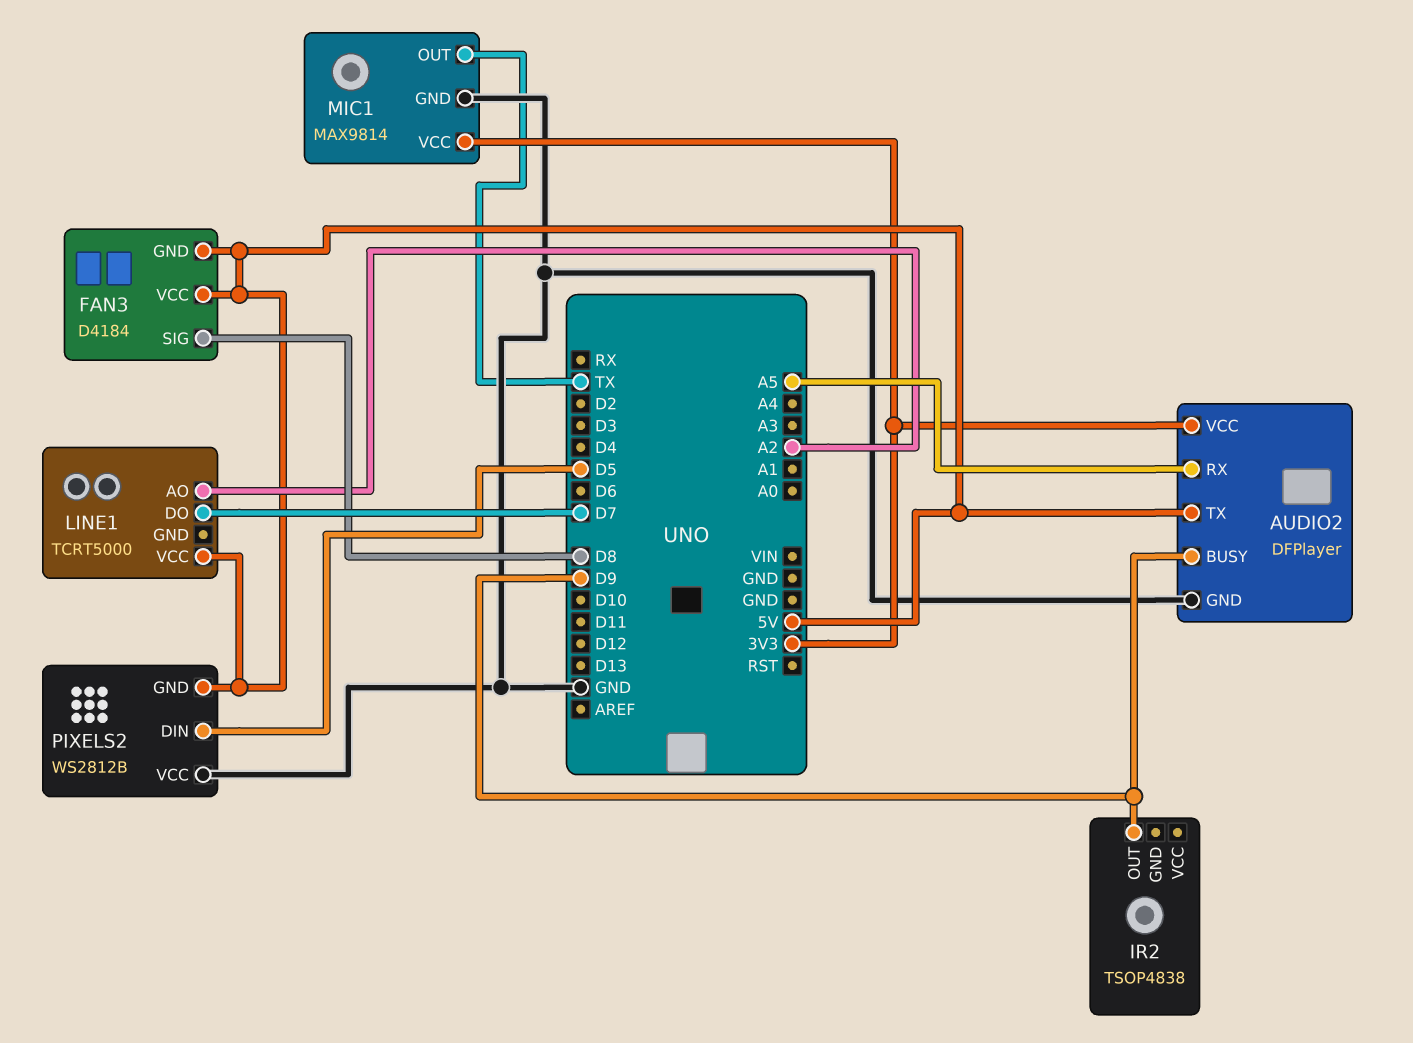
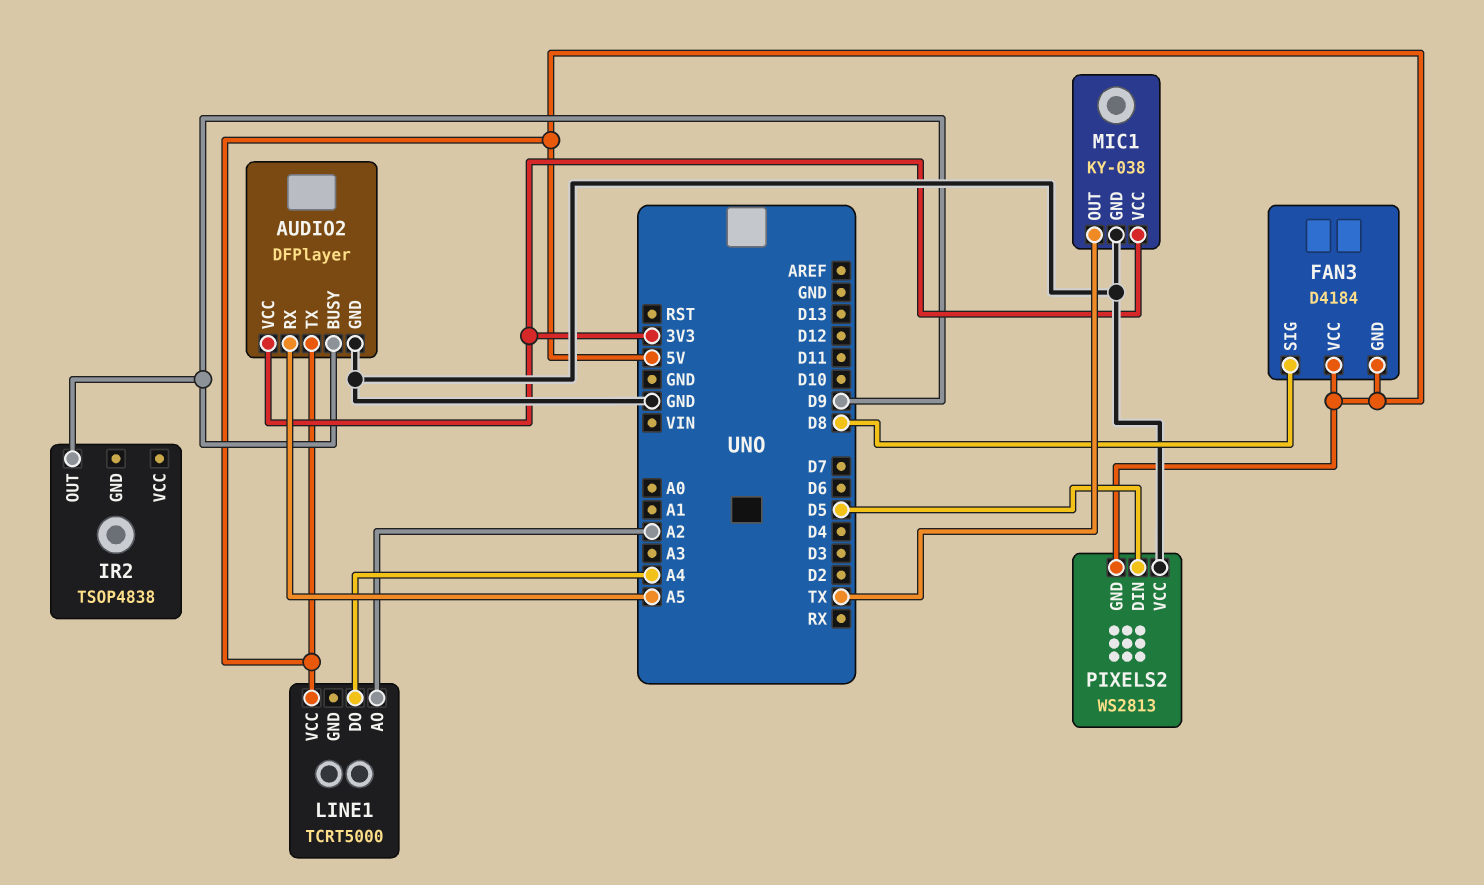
LINE1 pin DO: D7 -> A4
MIC1: MAX9814 -> KY-038
PIXELS2: WS2812B -> WS2813

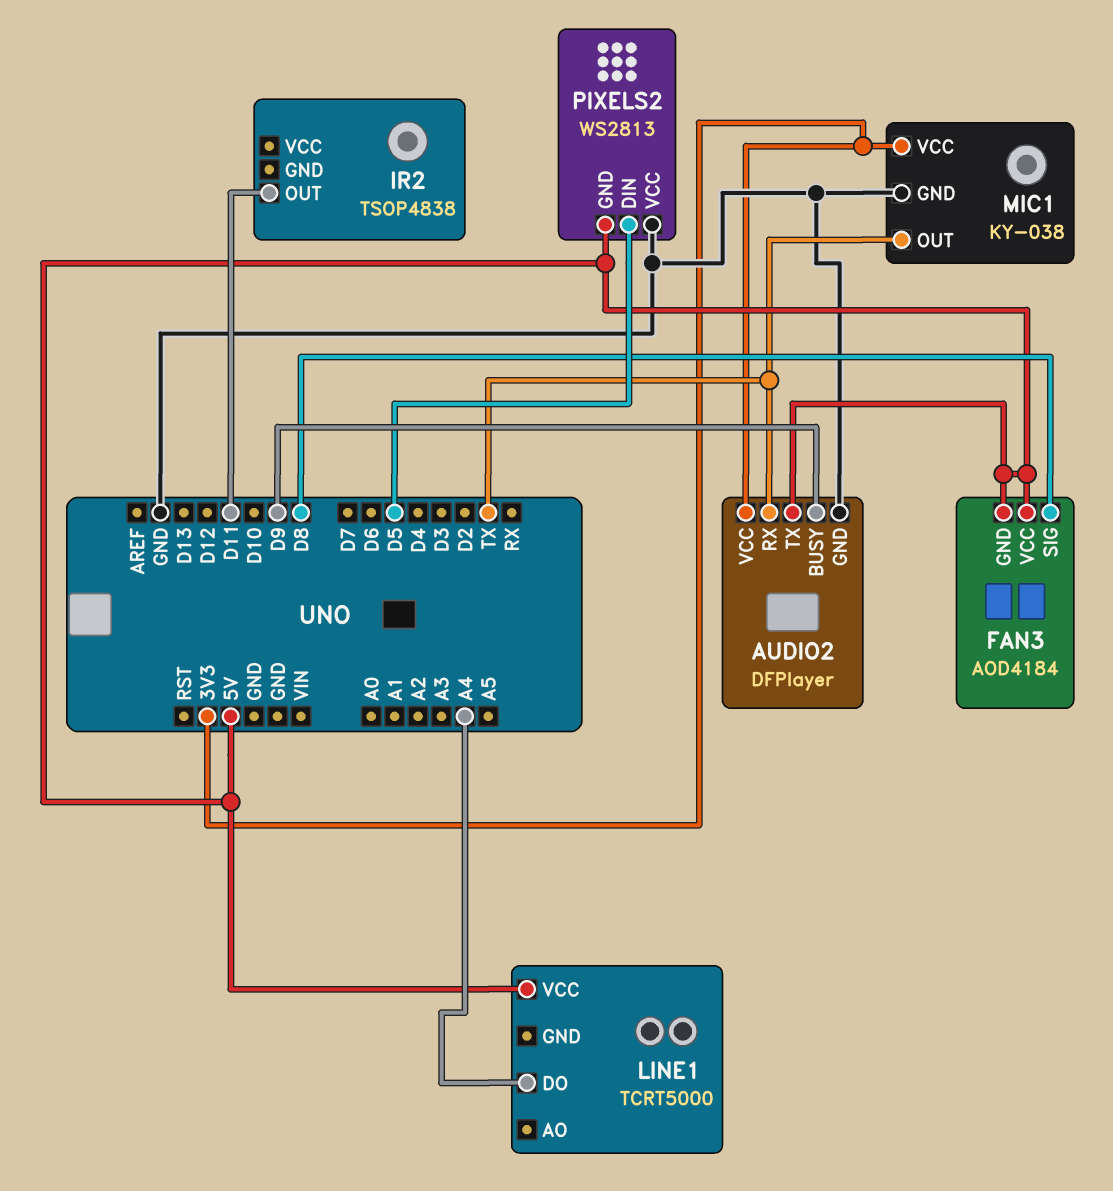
AUDIO2 pin RX: A5 -> TX
FAN3: D4184 -> AOD4184
IR2 pin OUT: D9 -> D11
LINE1 pin AO: A2 -> none

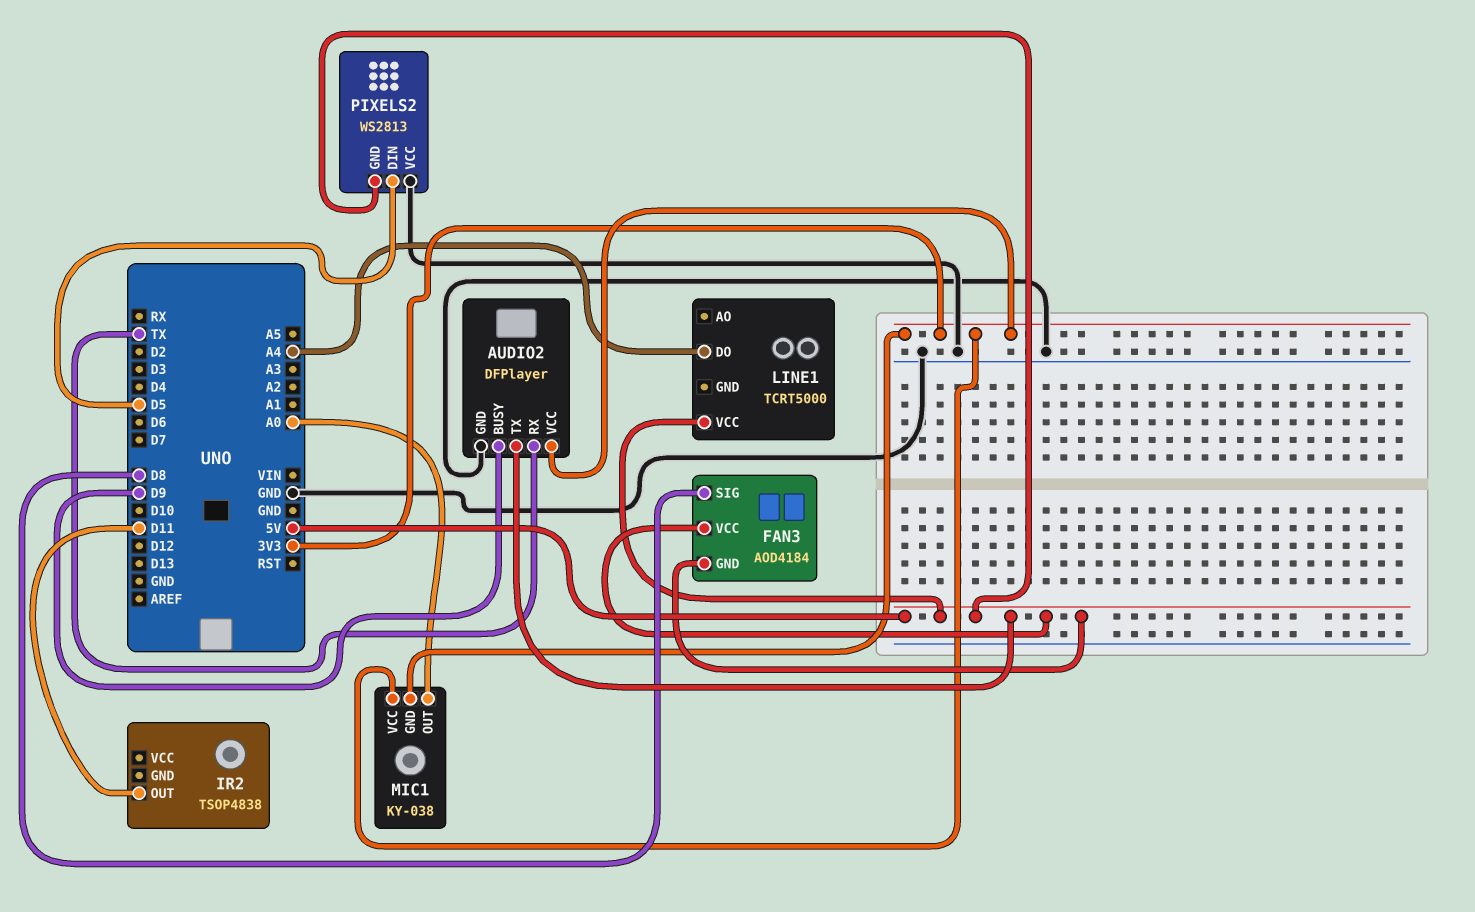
MIC1 pin GND: GND -> 3V3
MIC1 pin OUT: TX -> A0

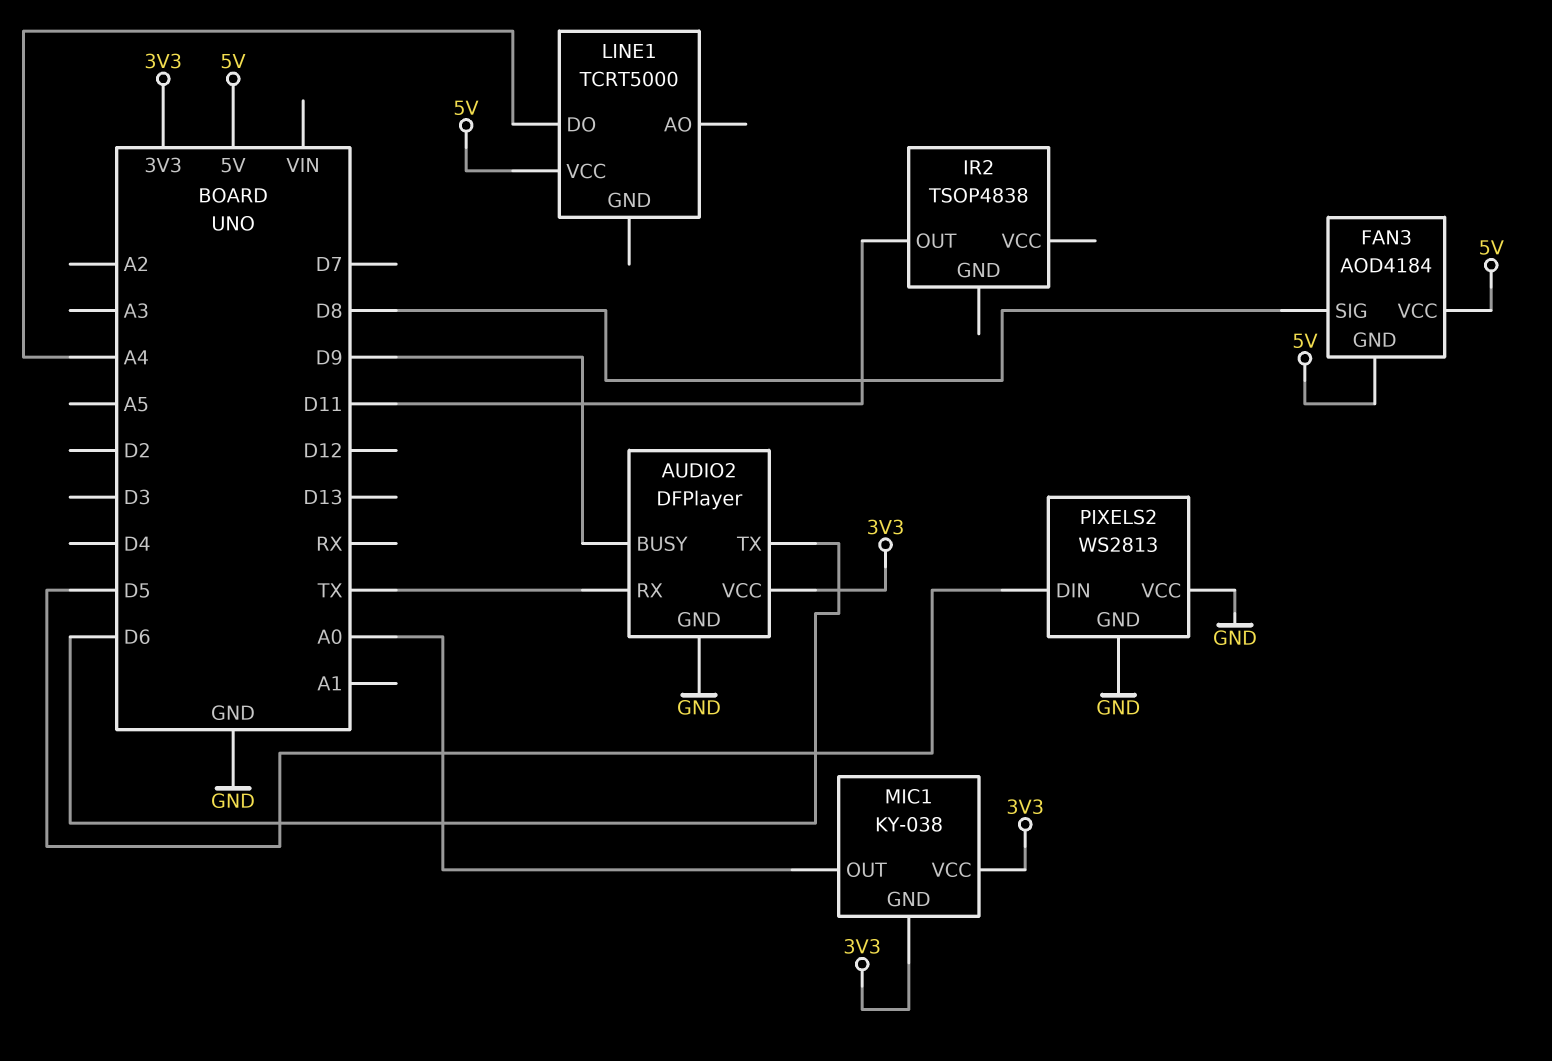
AUDIO2 pin TX: 5V -> D6
PIXELS2 pin GND: 5V -> GND

